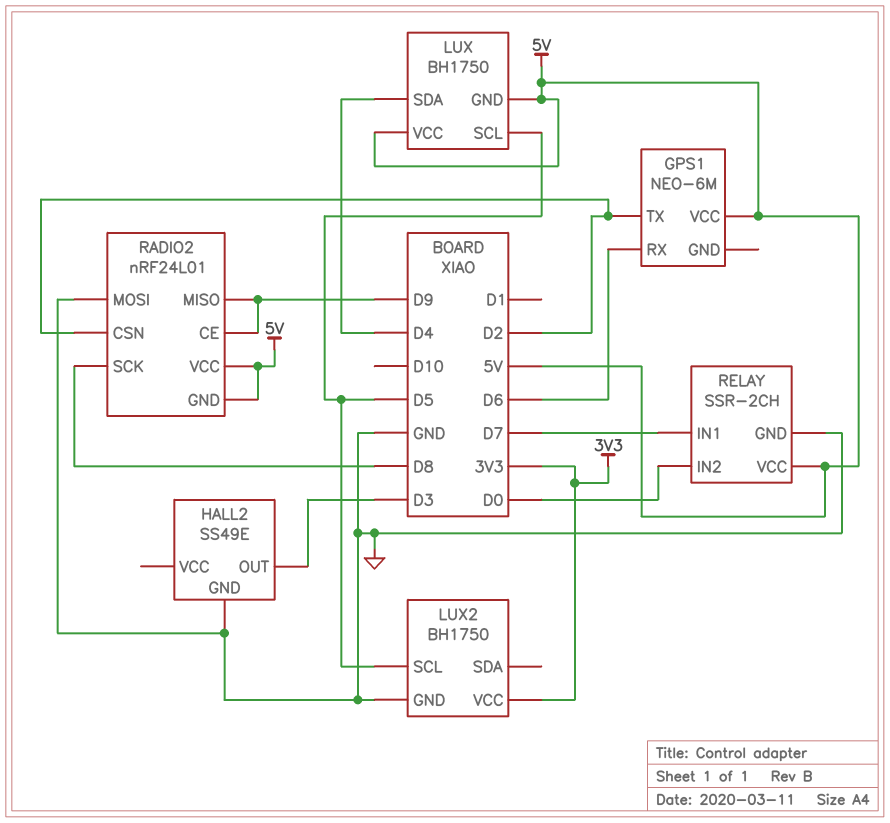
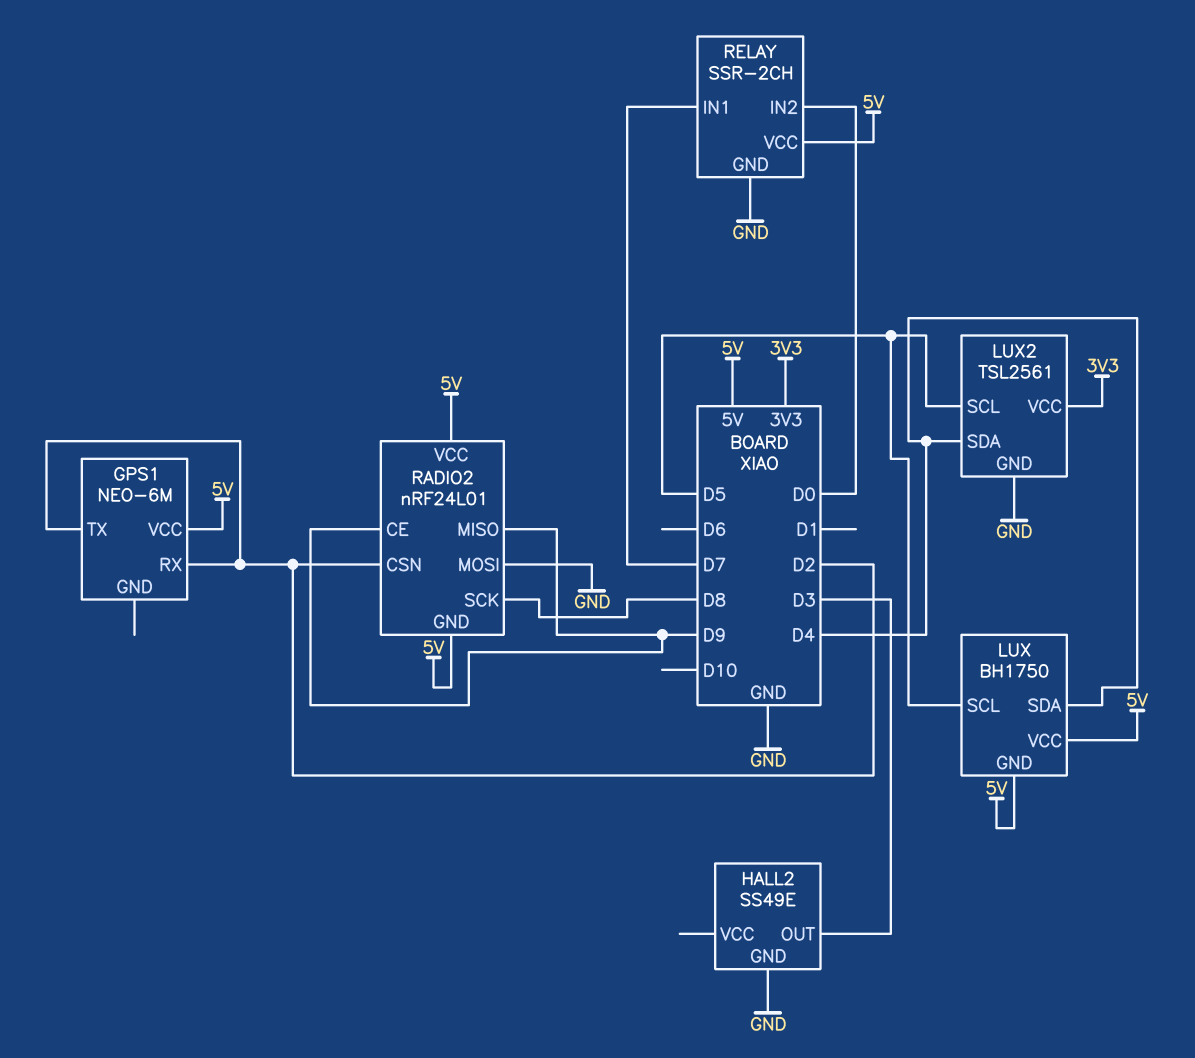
GPS1 pin RX: D6 -> D2
LUX2: BH1750 -> TSL2561
LUX2 pin SDA: none -> D4

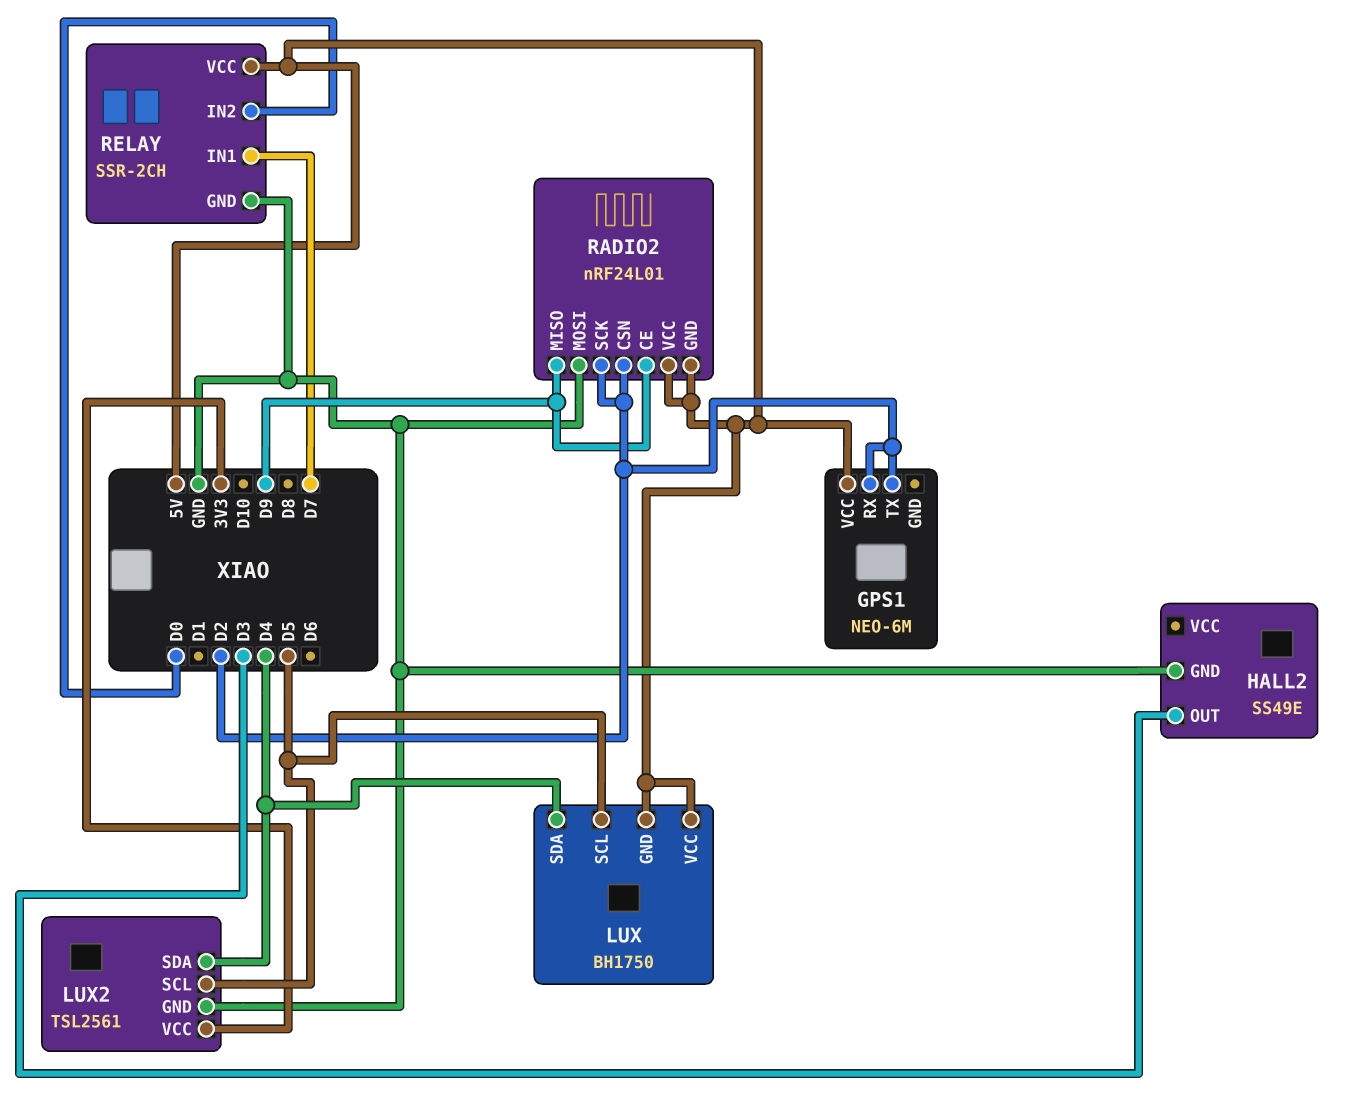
RADIO2 pin SCK: D8 -> D2

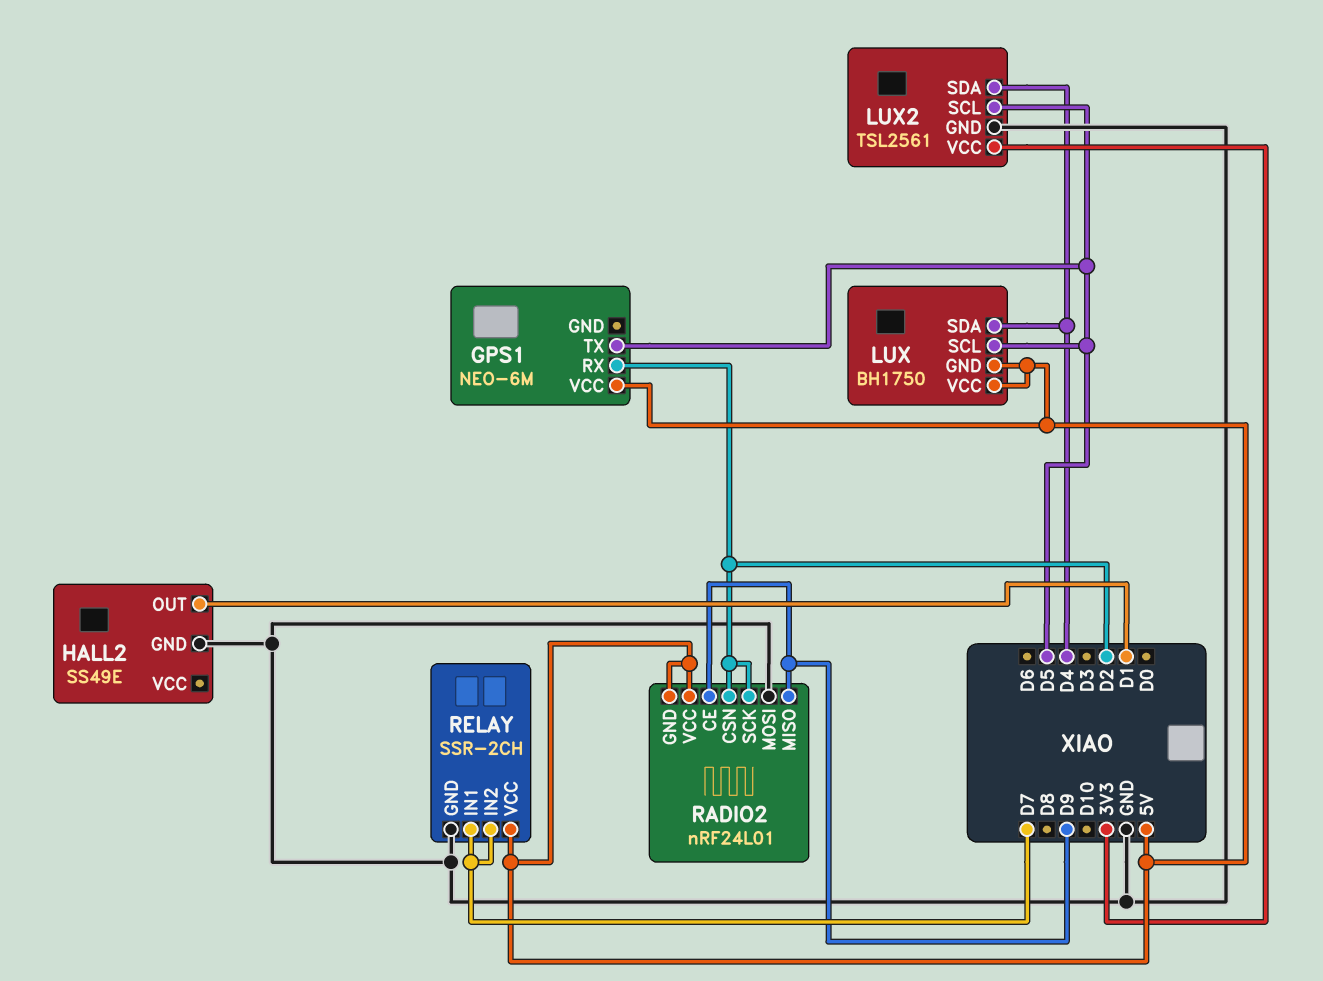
GPS1 pin TX: D2 -> D5
HALL2 pin OUT: D3 -> D1
RELAY pin IN2: D0 -> D7

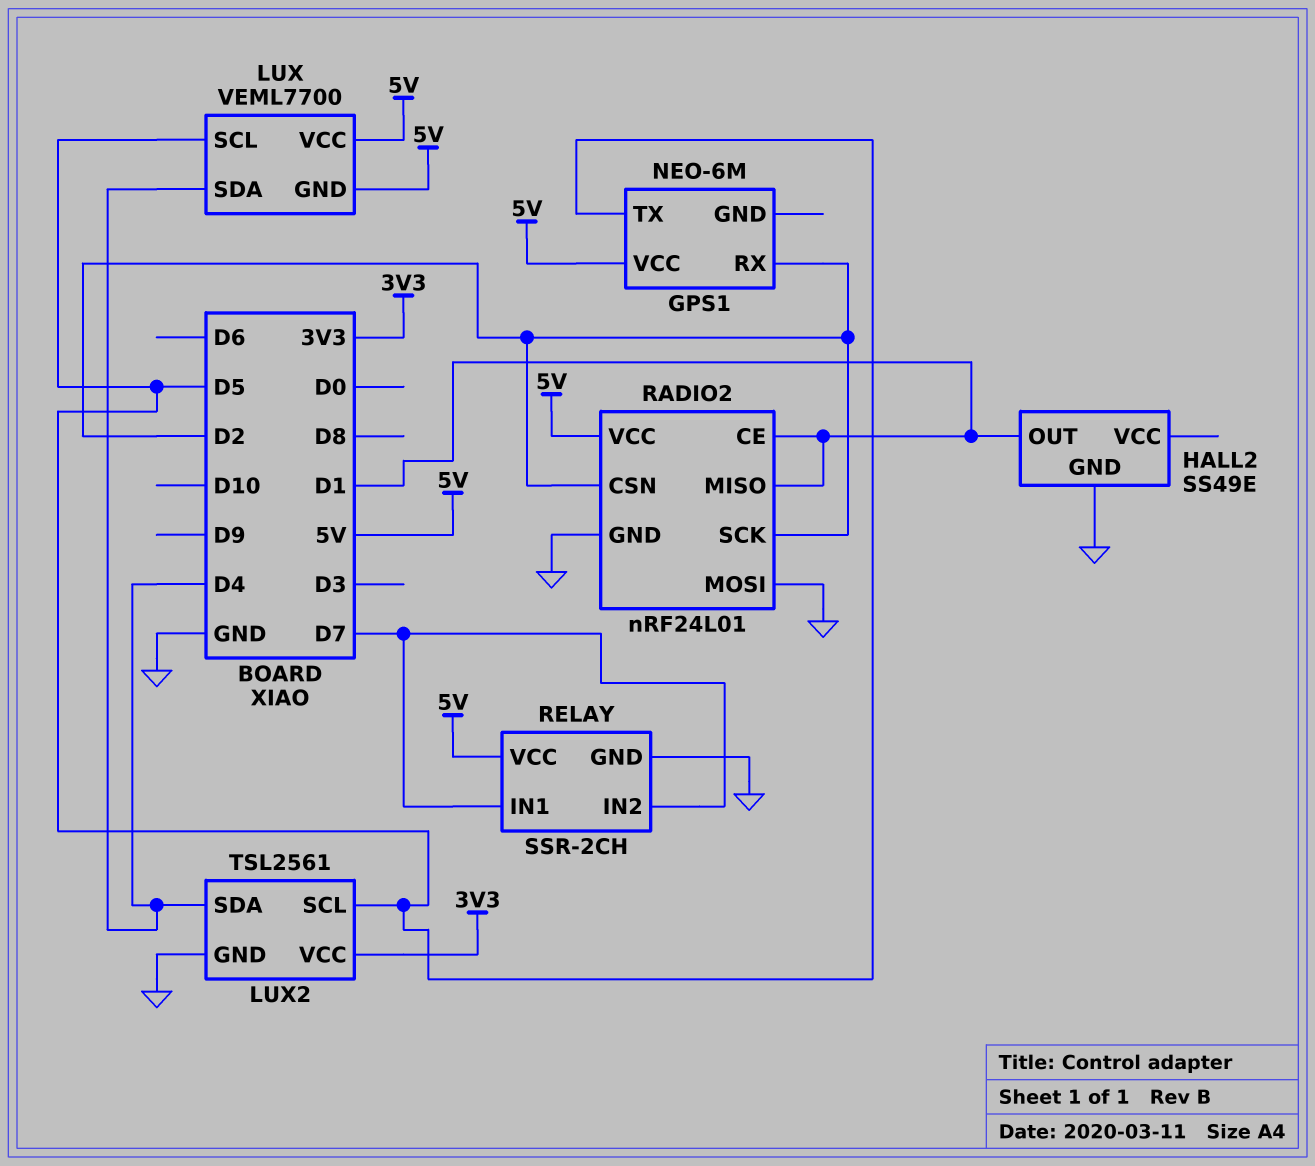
LUX: BH1750 -> VEML7700
RADIO2 pin CE: D9 -> D1
RADIO2 pin GND: 5V -> GND
RADIO2 pin MISO: D9 -> D1

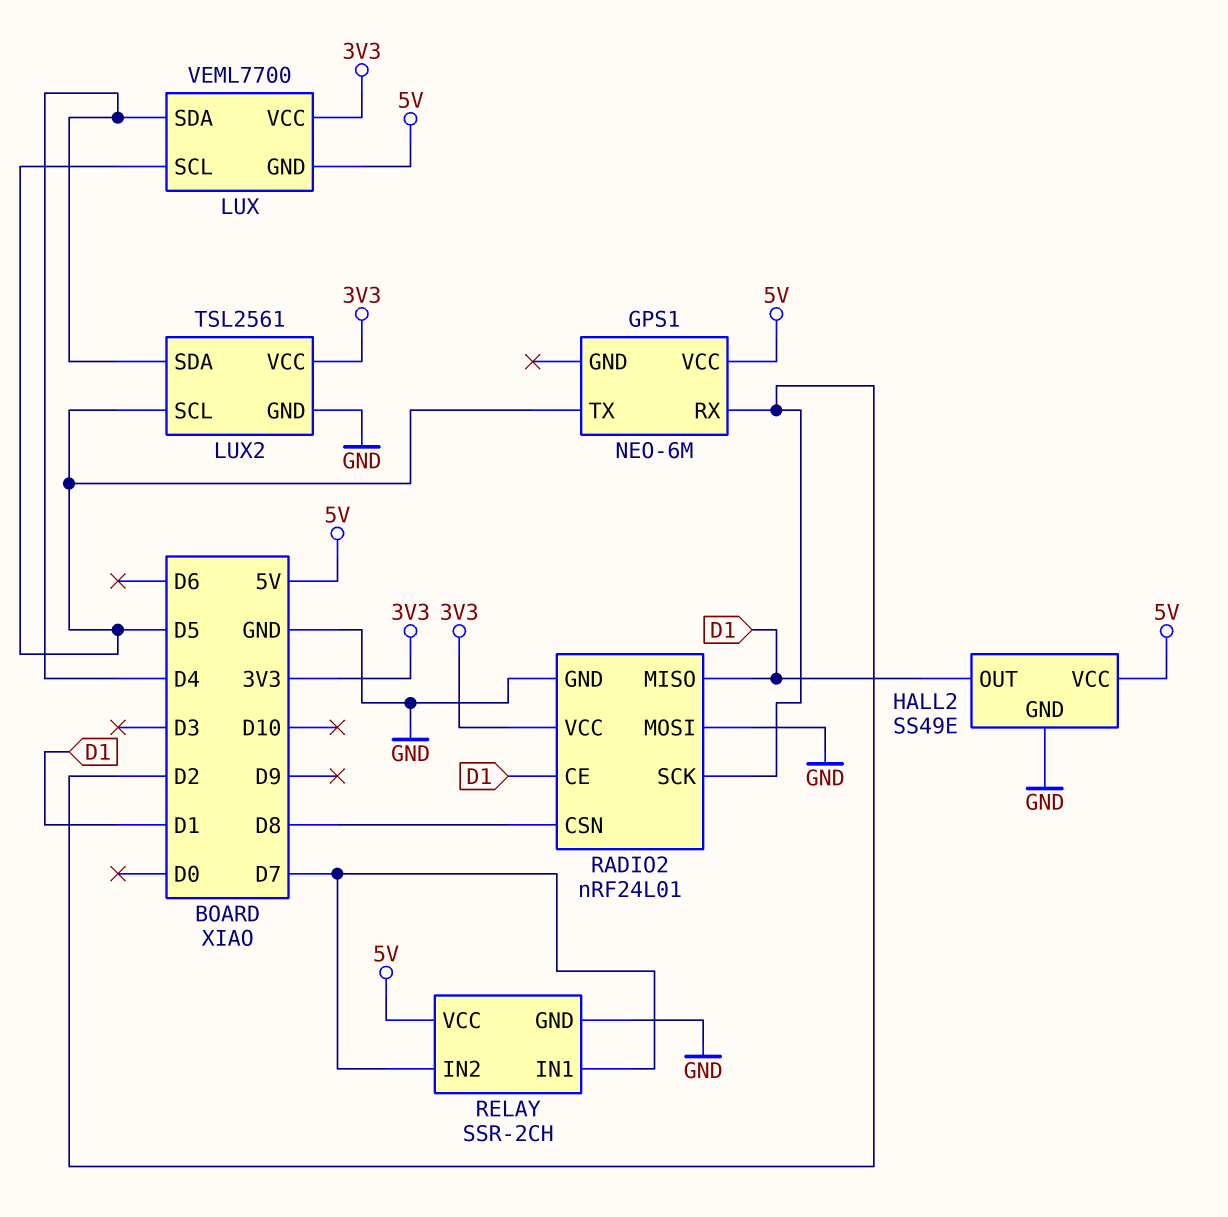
HALL2 pin VCC: none -> 5V
LUX pin VCC: 5V -> 3V3
RADIO2 pin CSN: D2 -> D8
RADIO2 pin VCC: 5V -> 3V3

